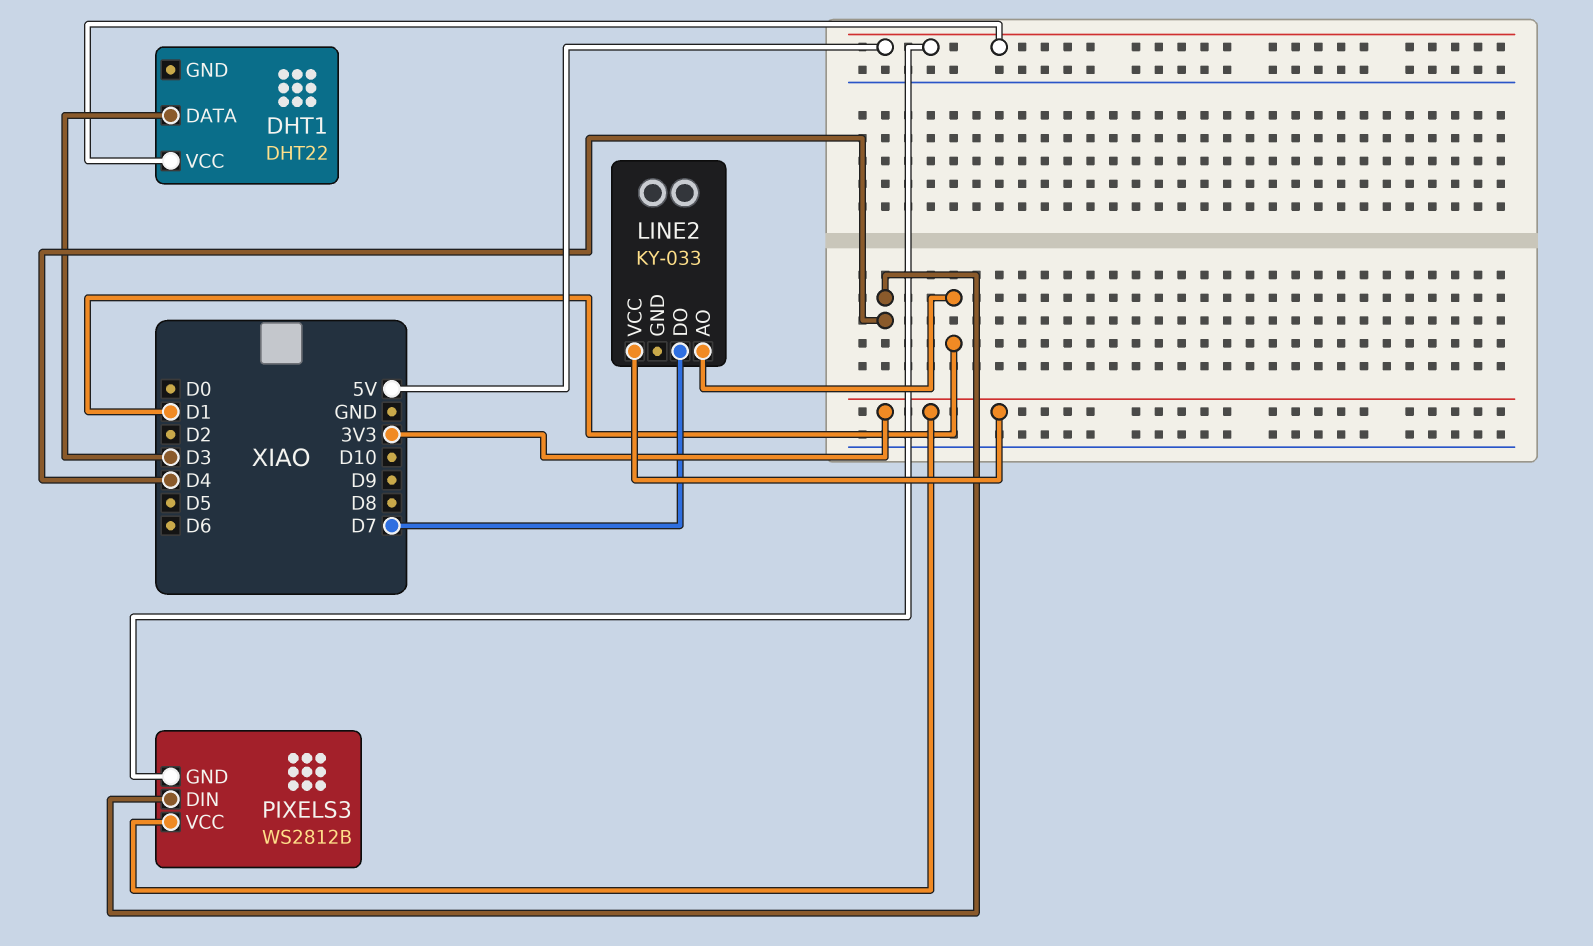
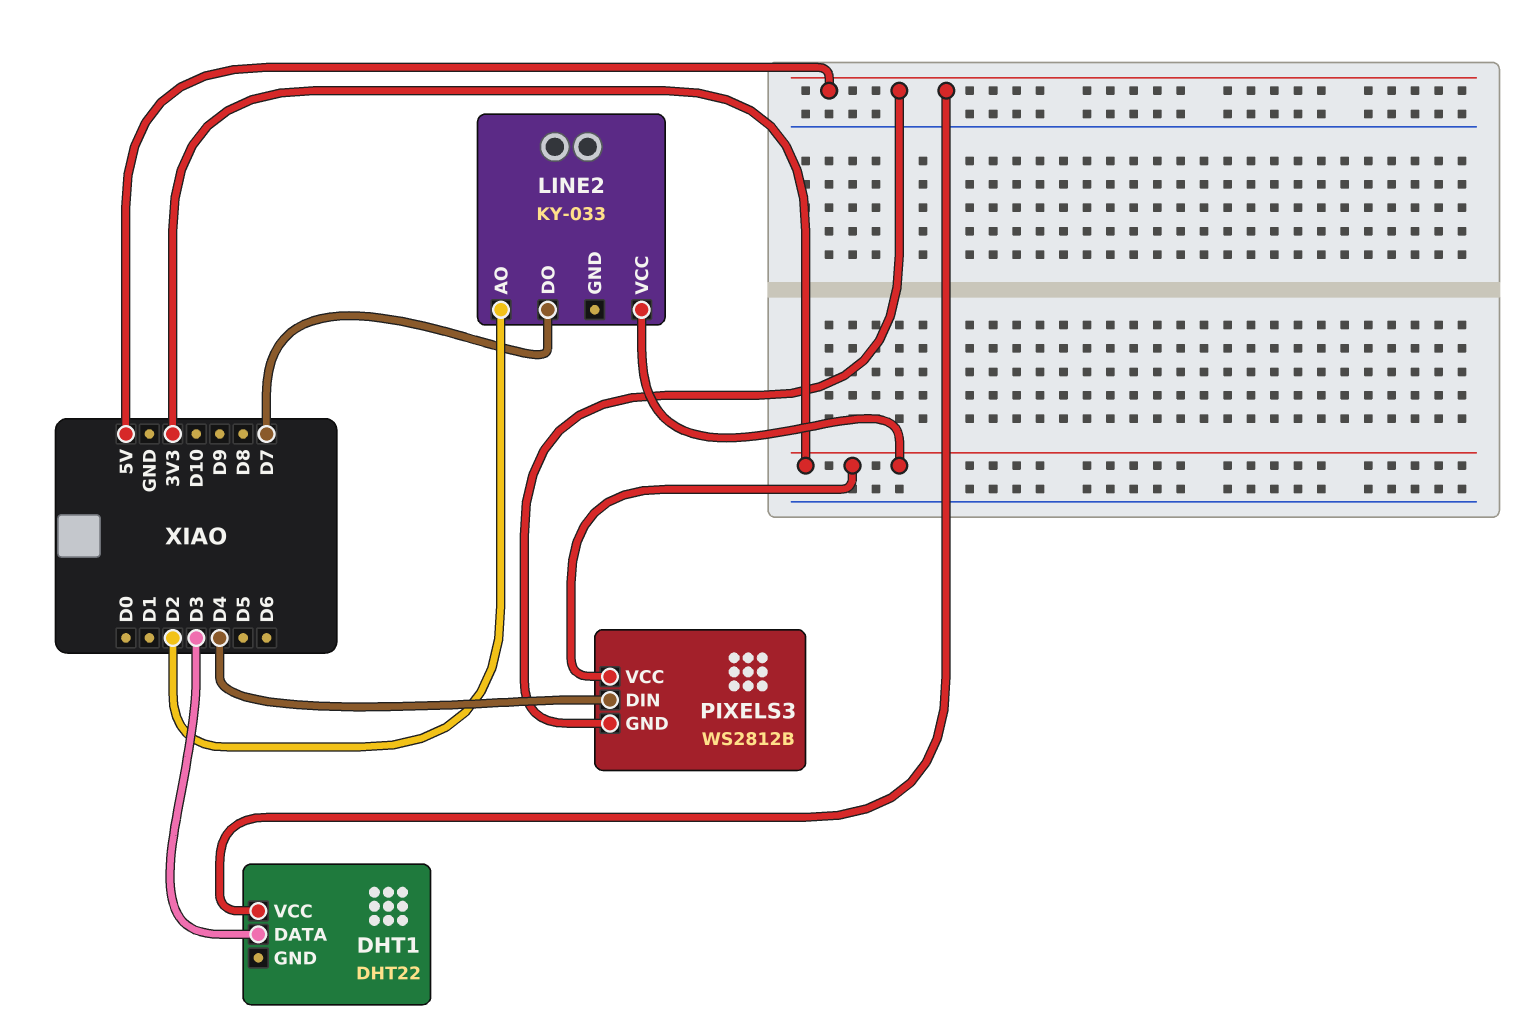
LINE2 pin AO: D1 -> D2

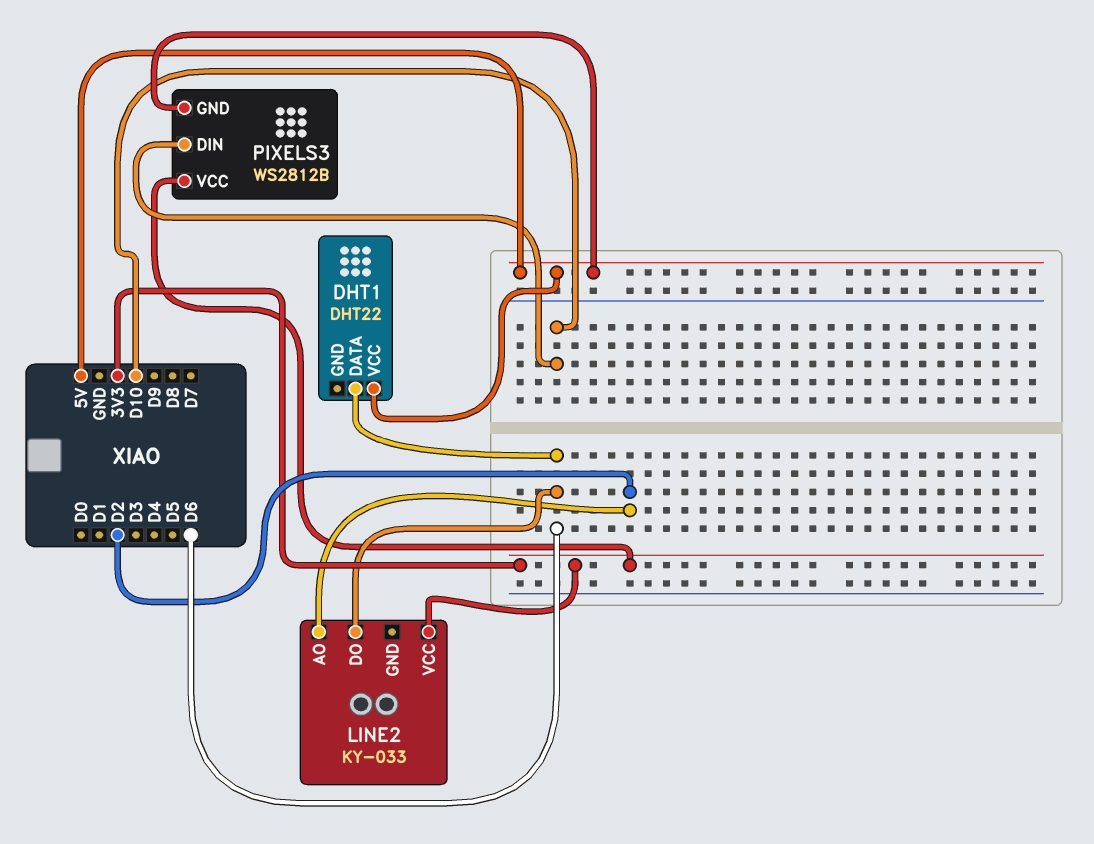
DHT1 pin DATA: D3 -> D6
LINE2 pin DO: D7 -> D6
PIXELS3 pin DIN: D4 -> D10

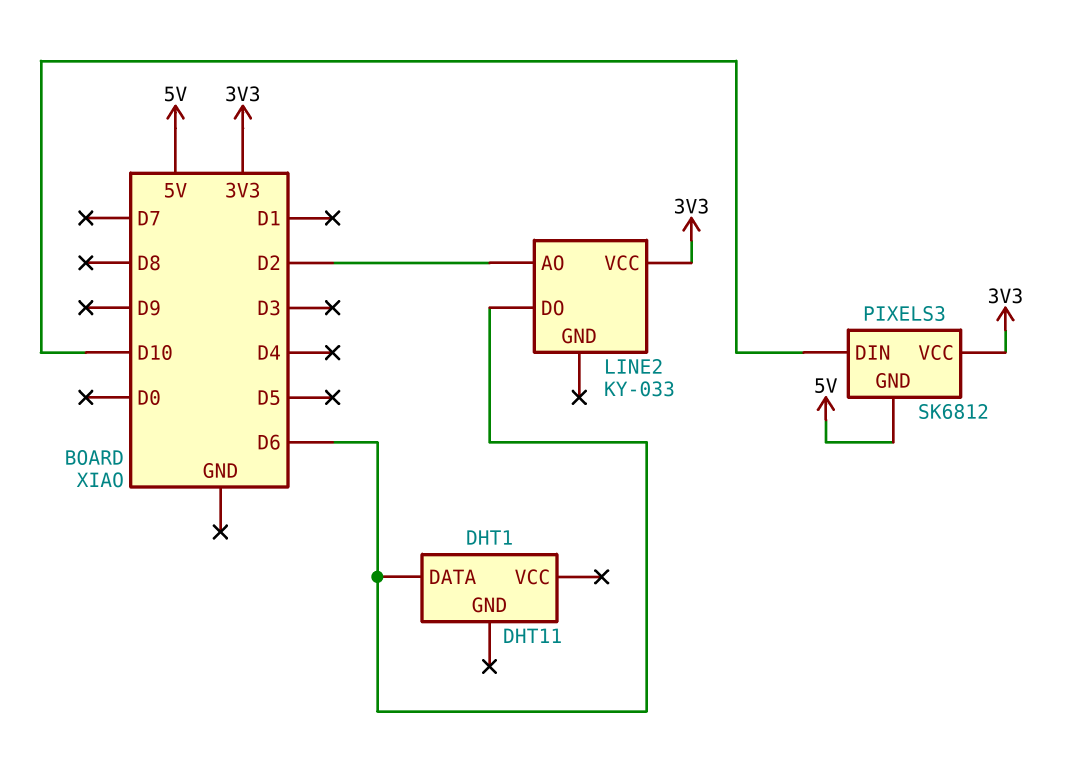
DHT1: DHT22 -> DHT11
DHT1 pin VCC: 5V -> none
PIXELS3: WS2812B -> SK6812

